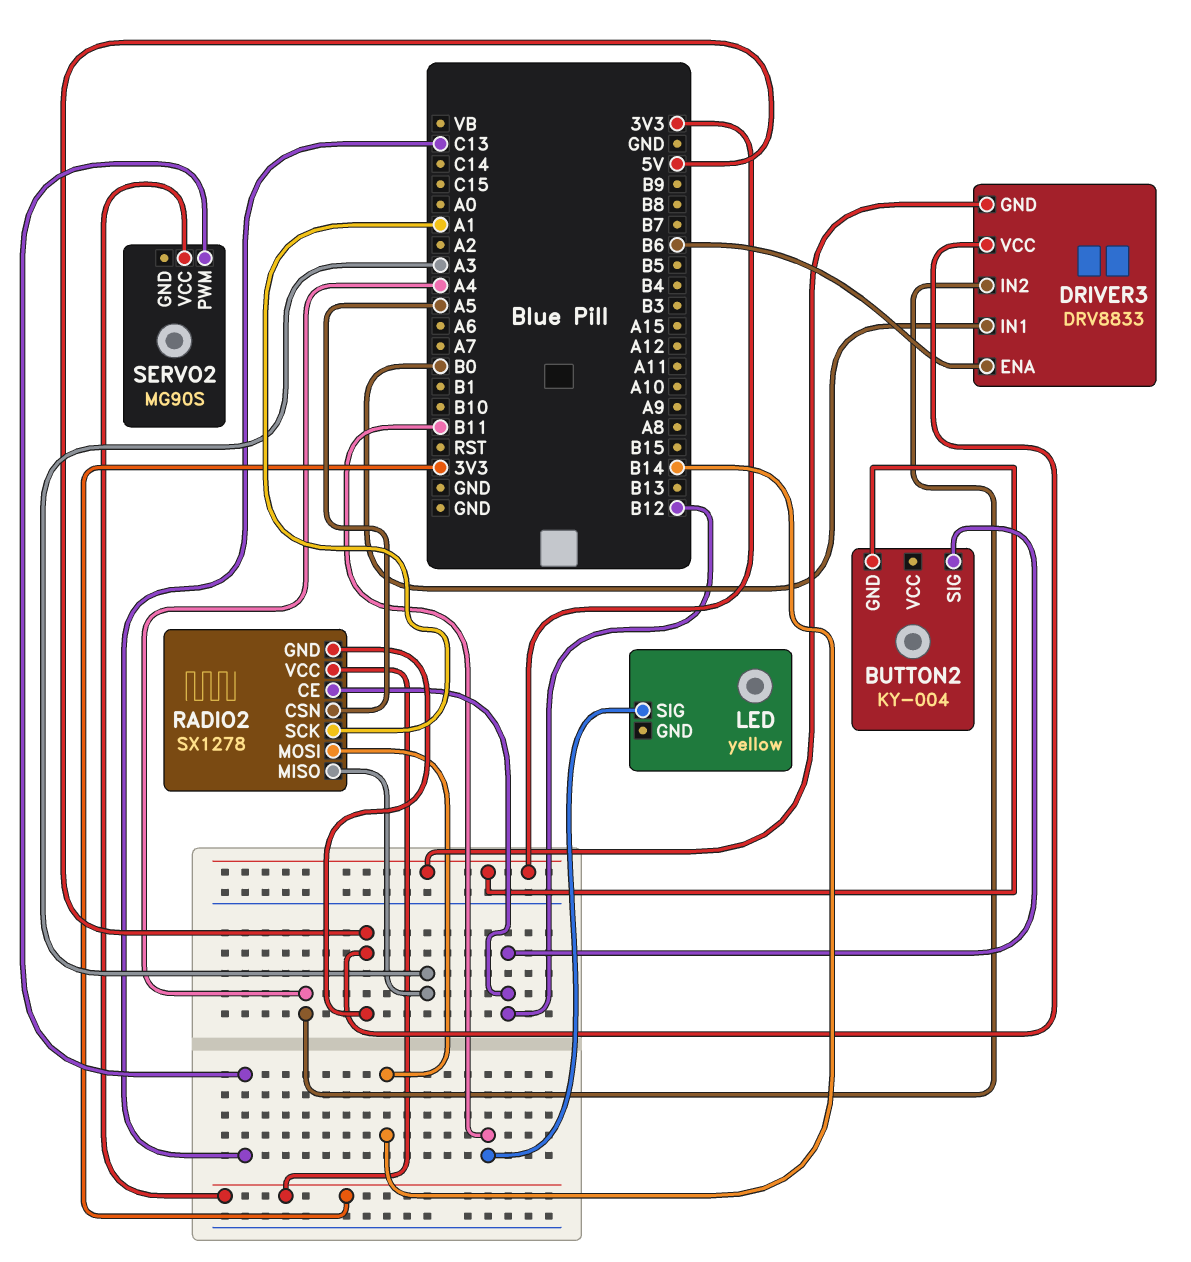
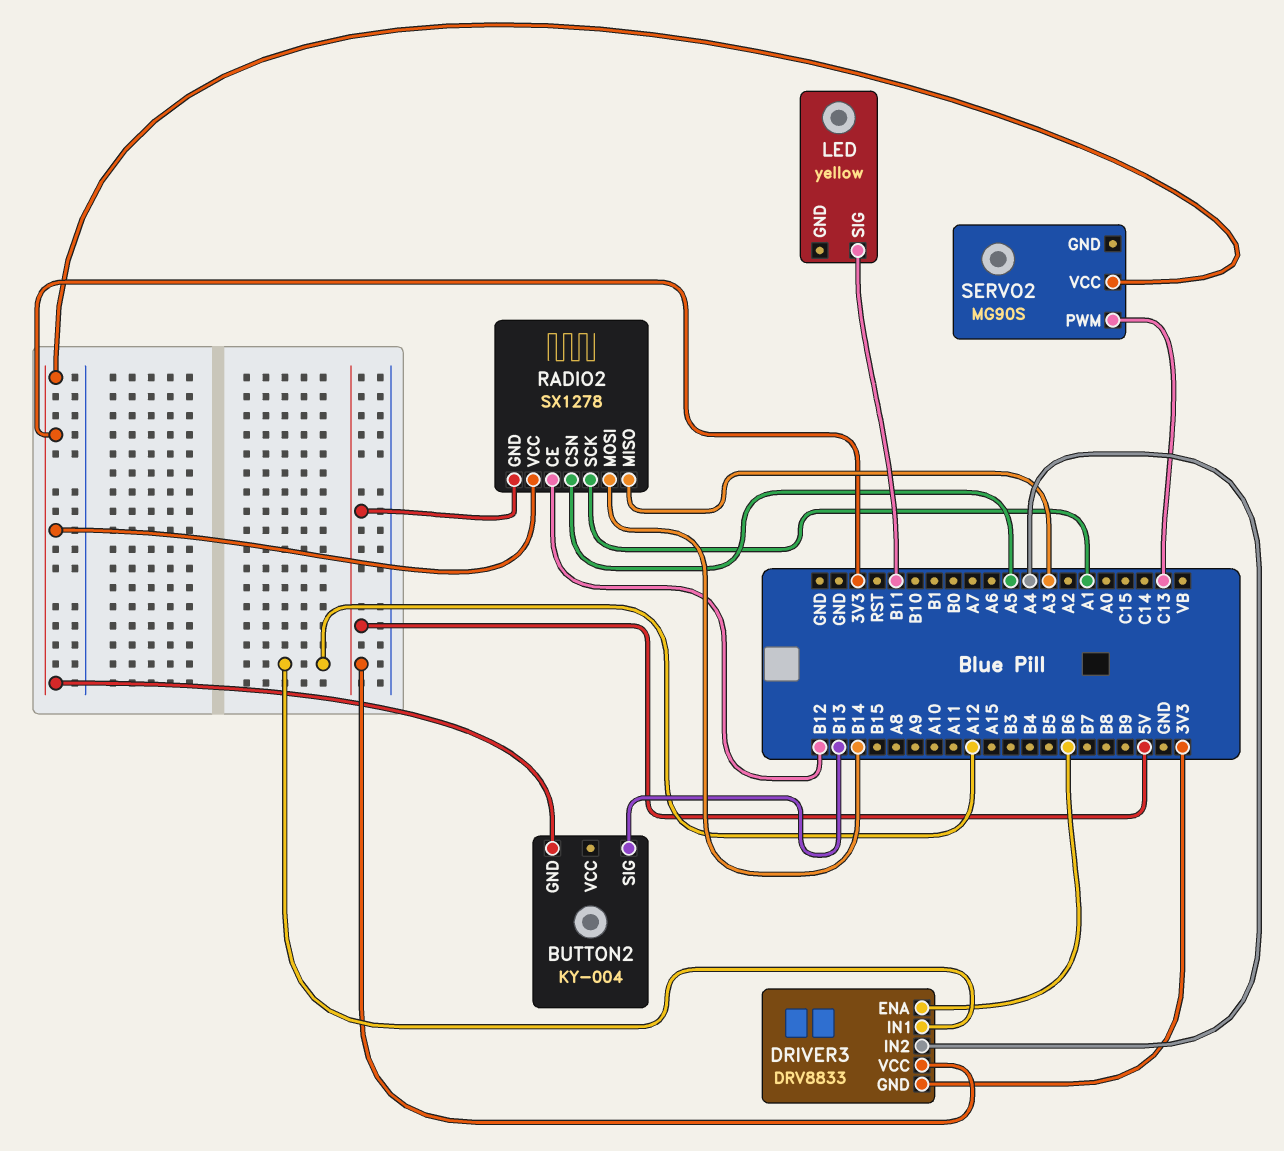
BUTTON2 pin SIG: B12 -> B13
DRIVER3 pin IN1: B0 -> A12

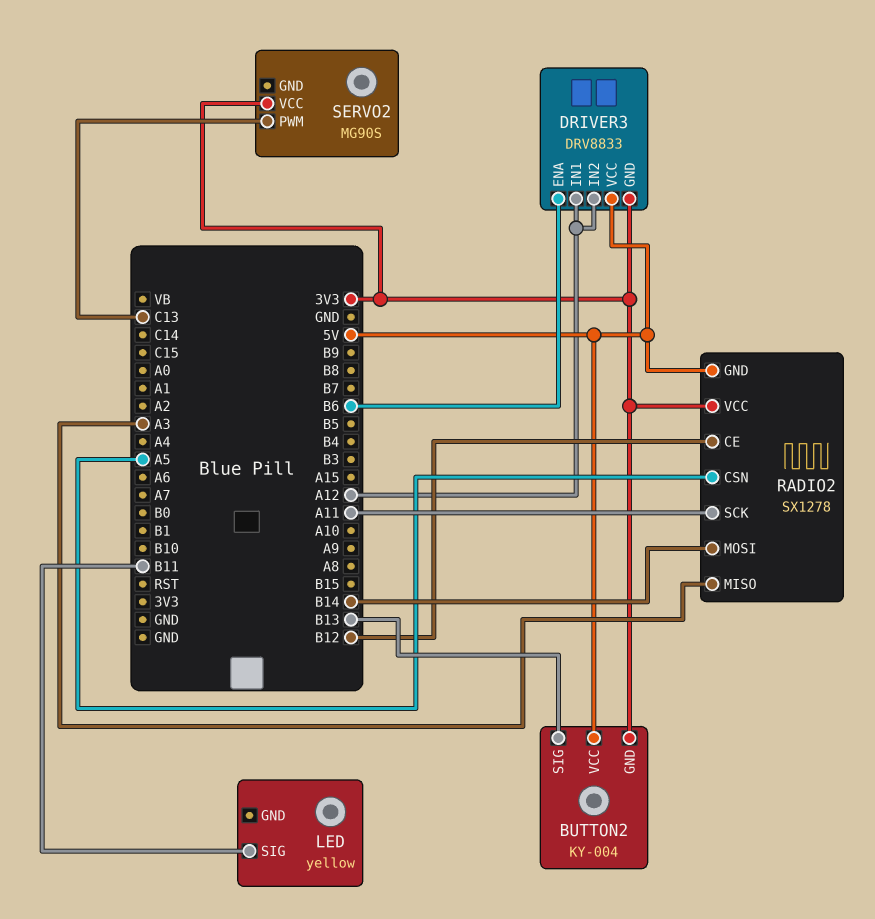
BUTTON2 pin VCC: none -> 5V
DRIVER3 pin IN2: A4 -> A12
RADIO2 pin SCK: A1 -> A11

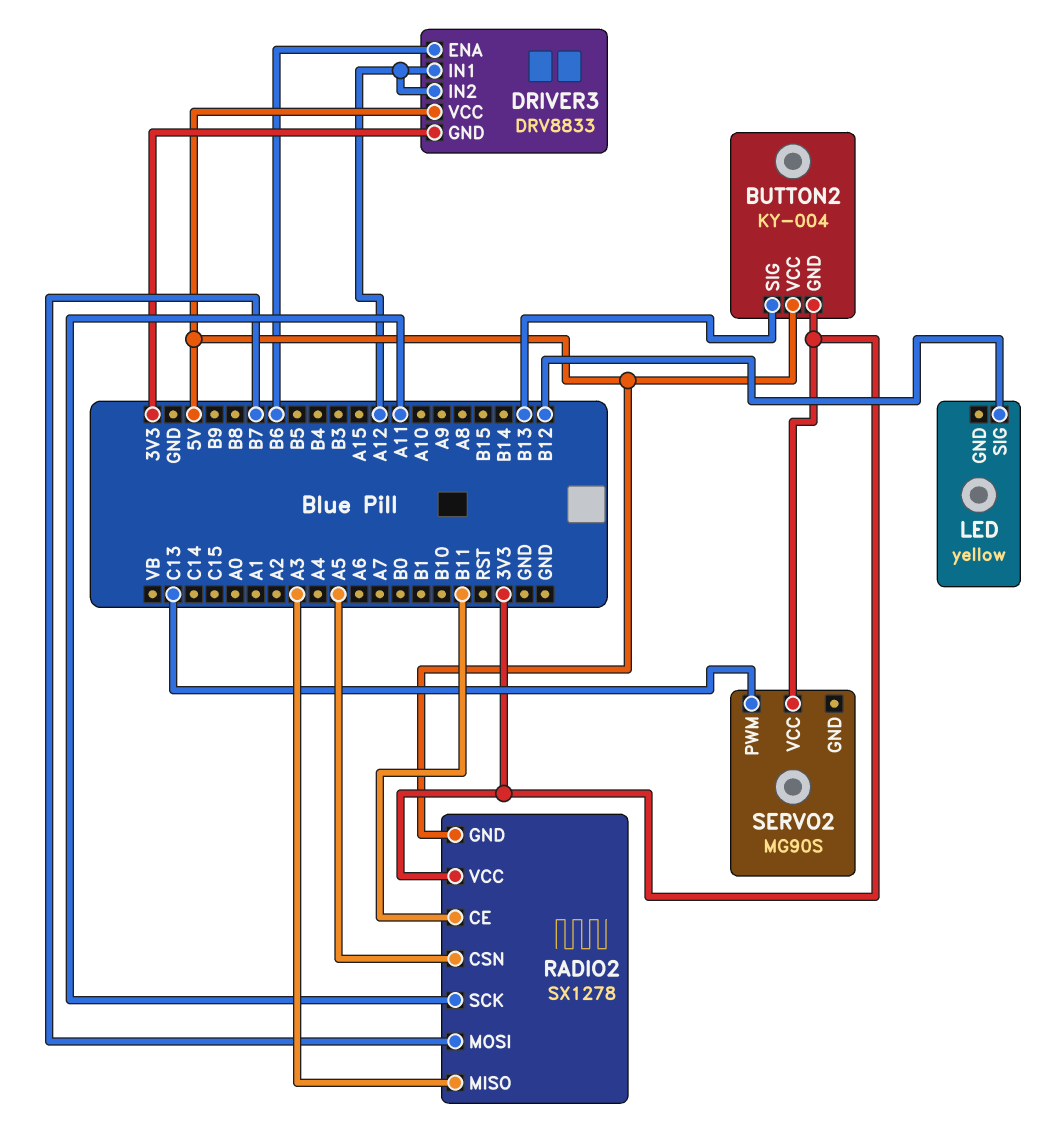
LED pin SIG: B11 -> B12
RADIO2 pin CE: B12 -> B11
RADIO2 pin MOSI: B14 -> B7

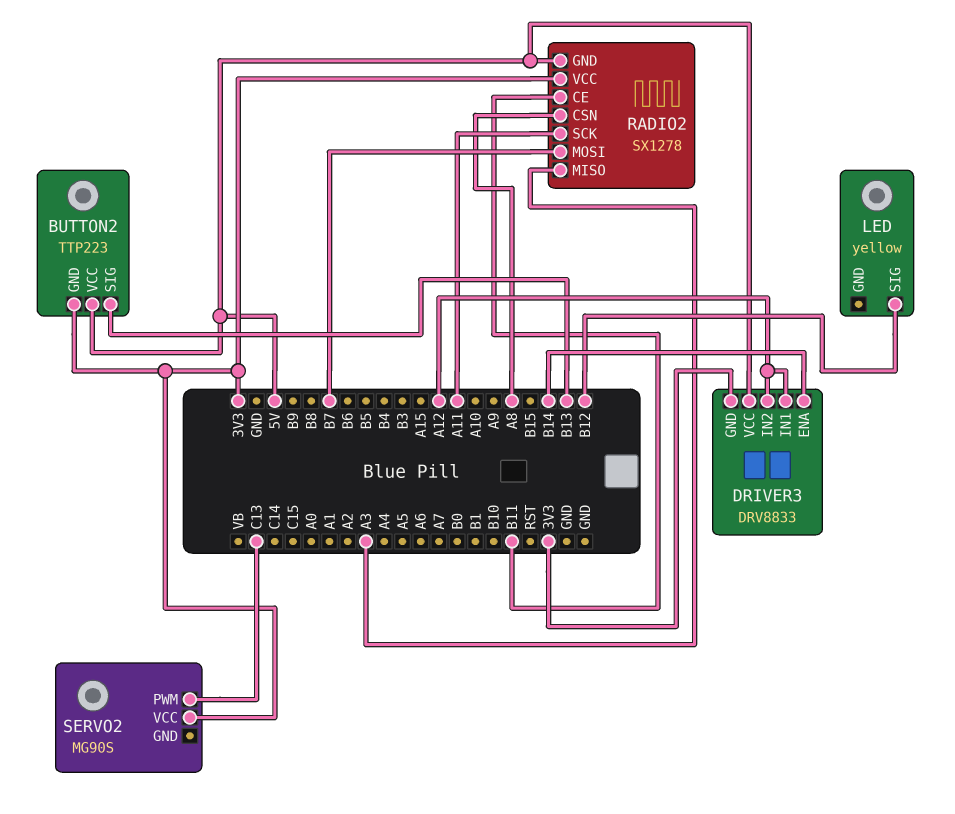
BUTTON2: KY-004 -> TTP223
DRIVER3 pin ENA: B6 -> B14
RADIO2 pin CSN: A5 -> A8

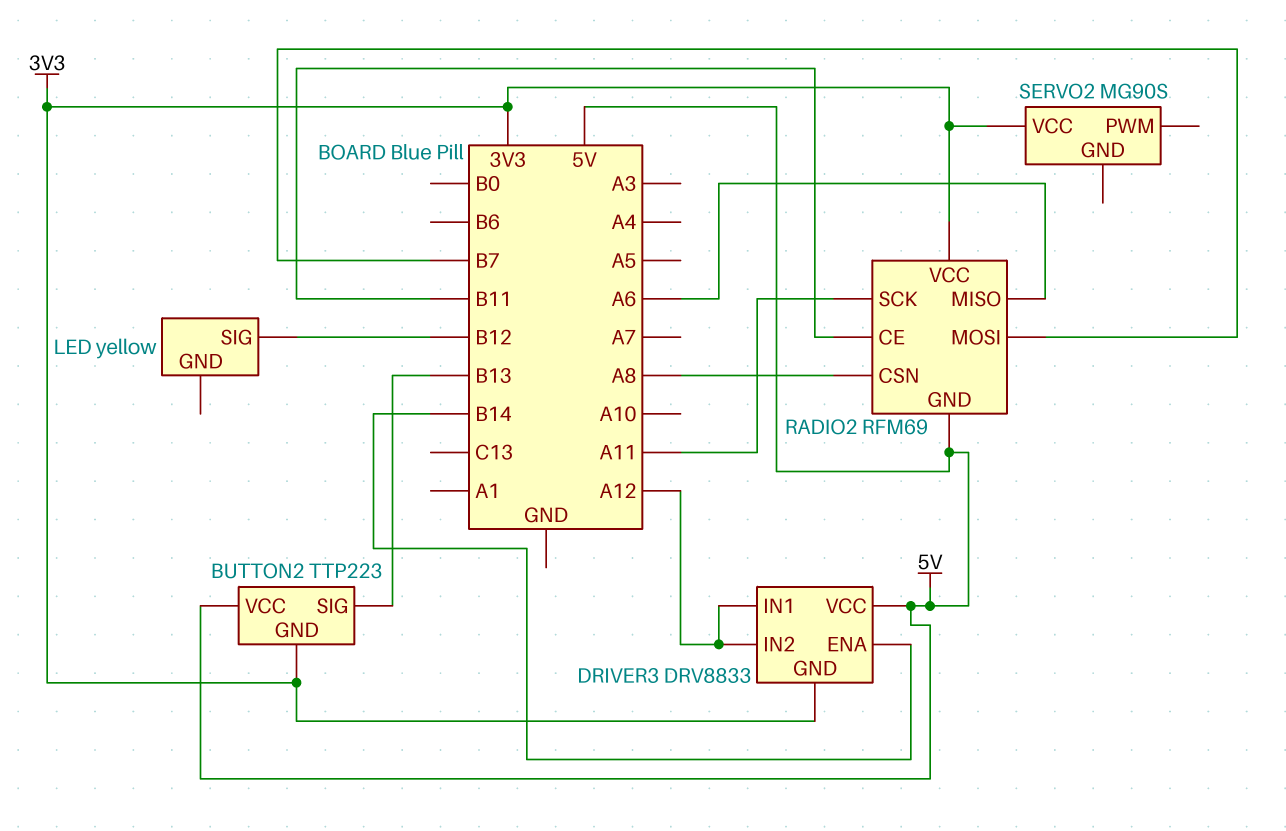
RADIO2: SX1278 -> RFM69
RADIO2 pin MISO: A3 -> A6
SERVO2 pin PWM: C13 -> none

